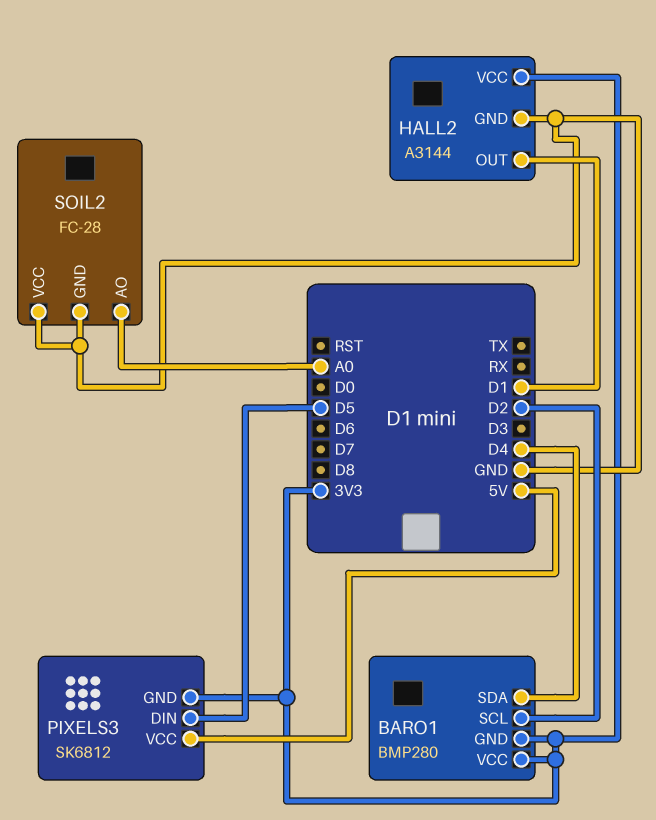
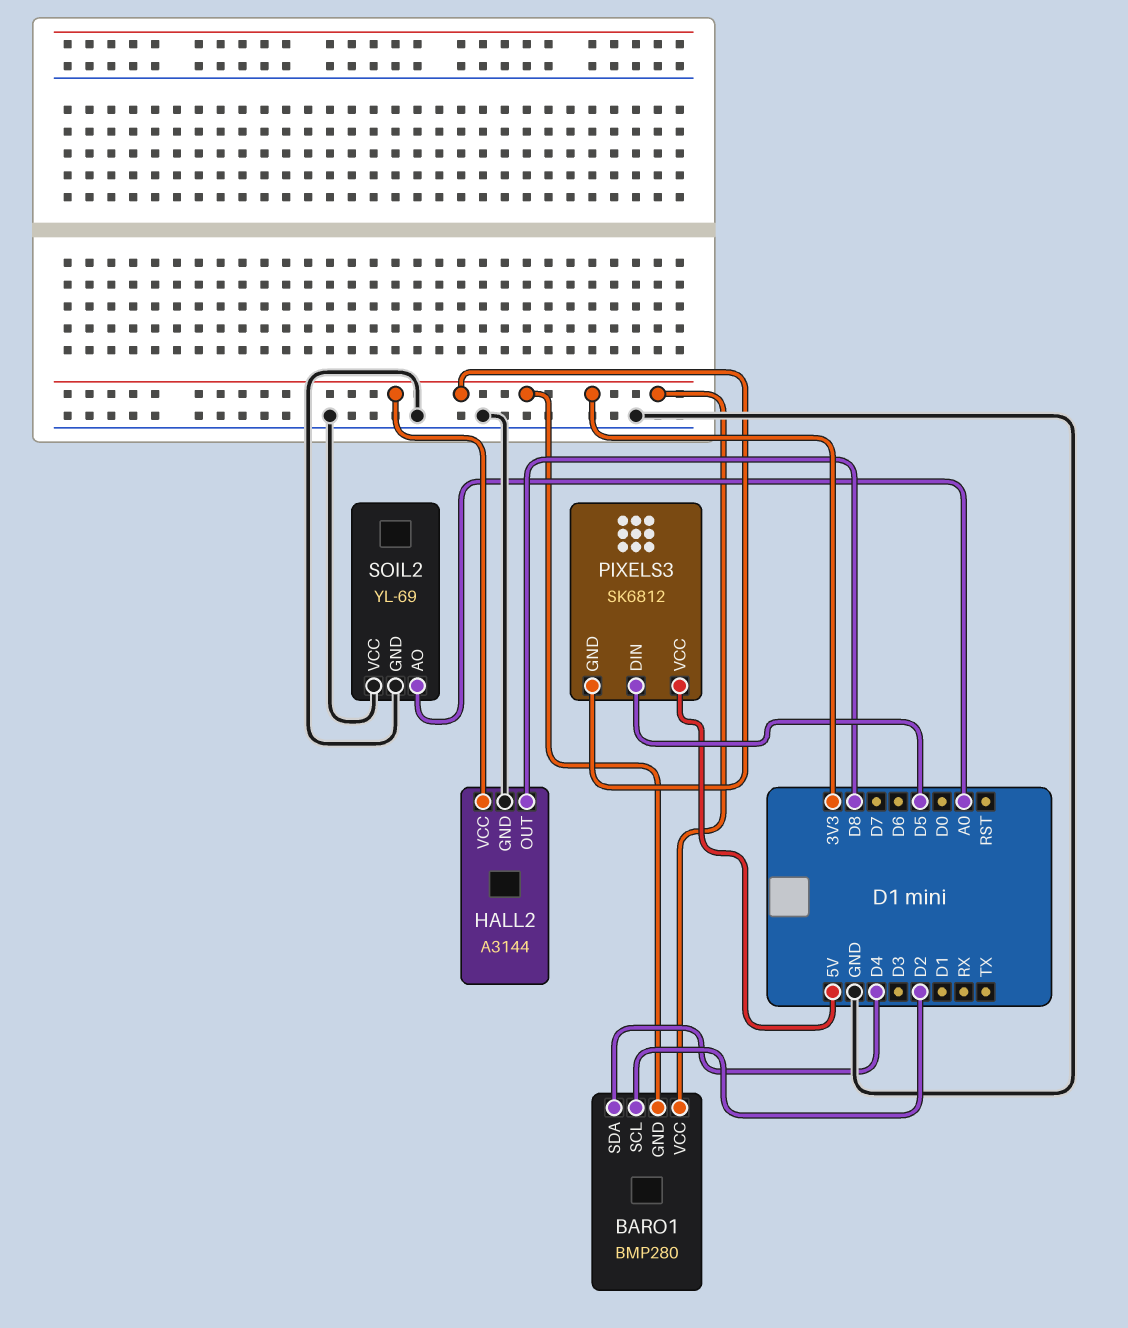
HALL2 pin OUT: D1 -> D8
SOIL2: FC-28 -> YL-69

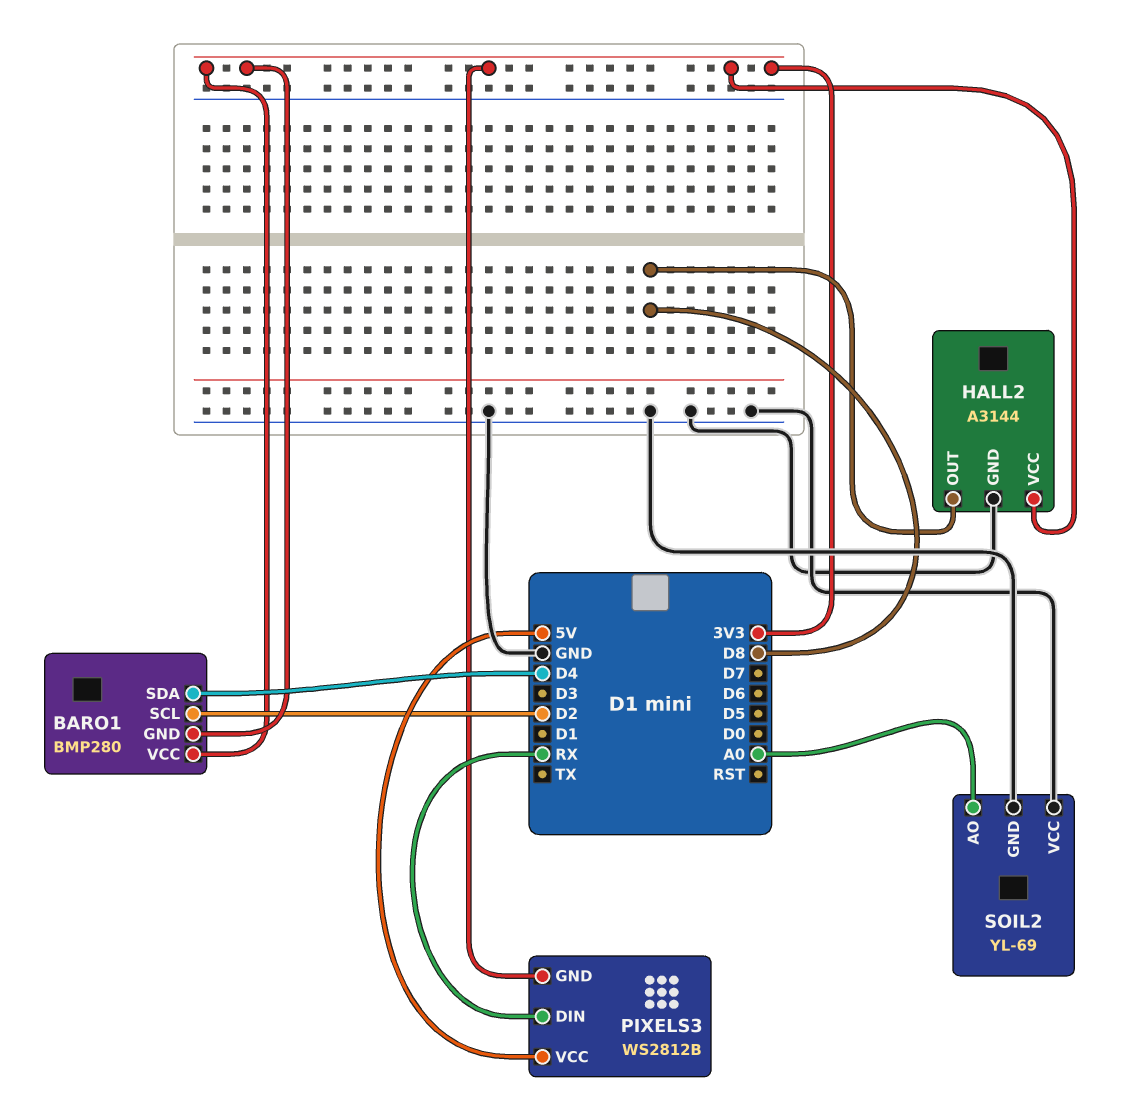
PIXELS3: SK6812 -> WS2812B
PIXELS3 pin DIN: D5 -> RX

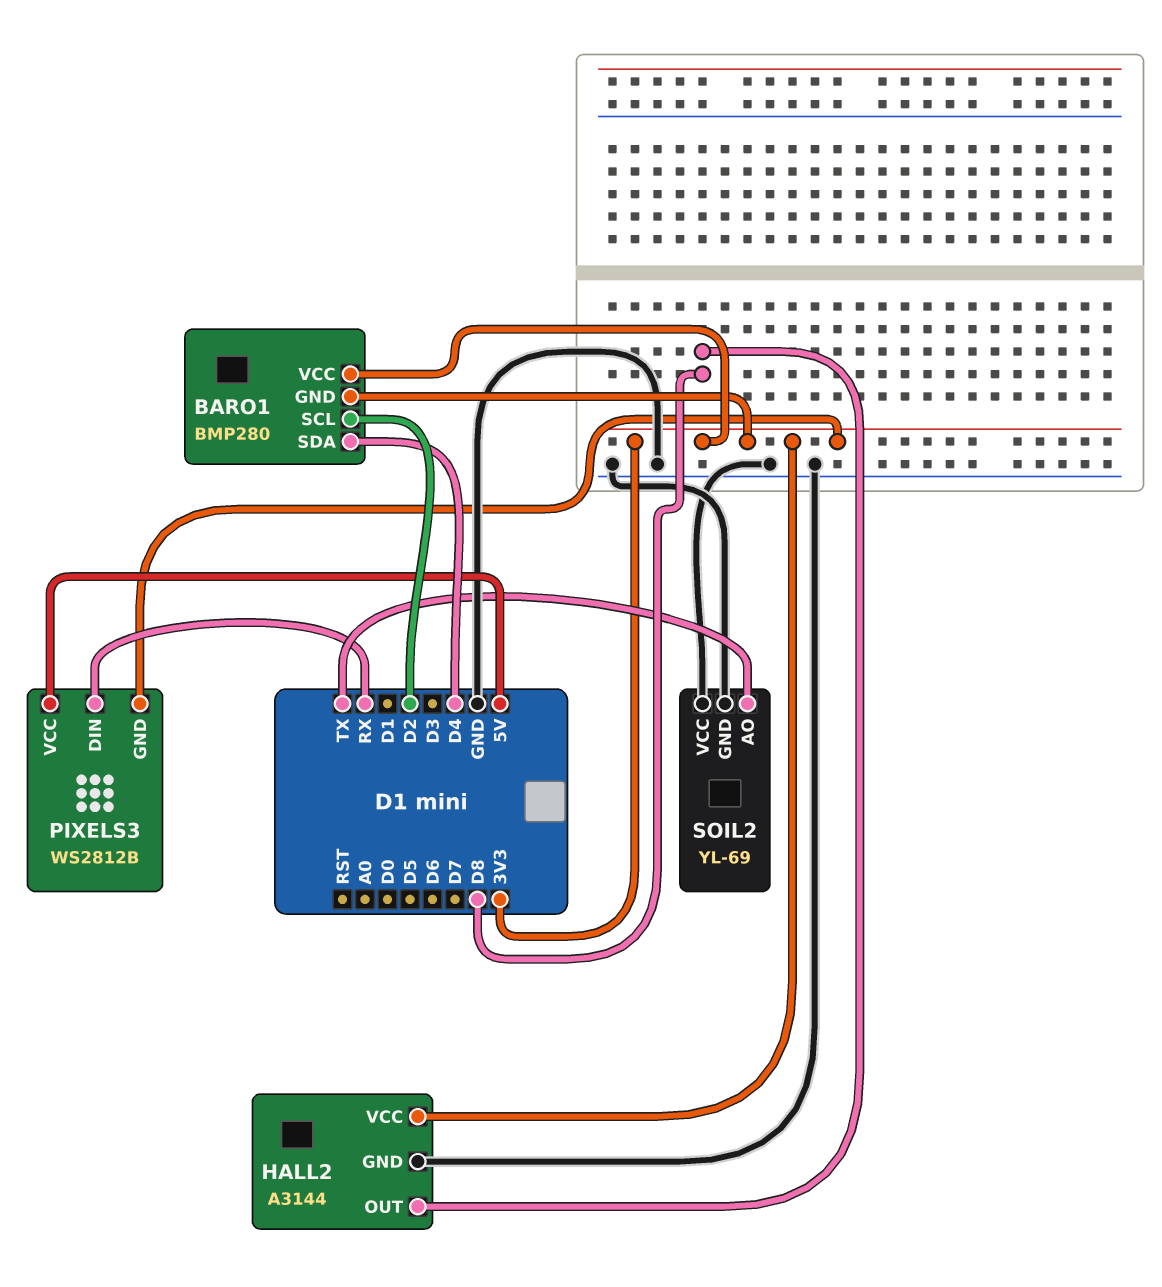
SOIL2 pin AO: A0 -> TX

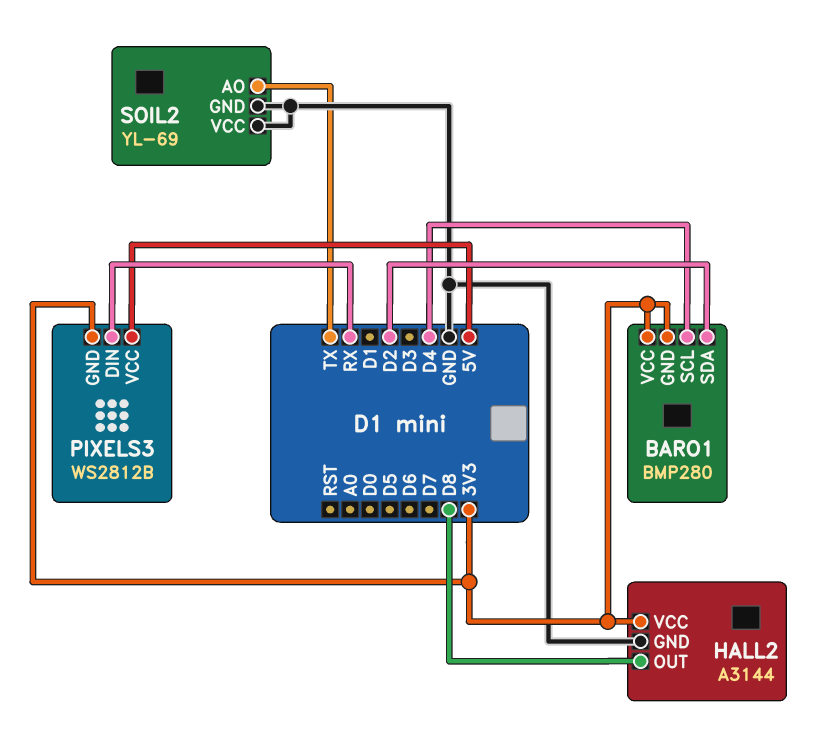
BARO1 pin SCL: D2 -> D4
BARO1 pin SDA: D4 -> D2

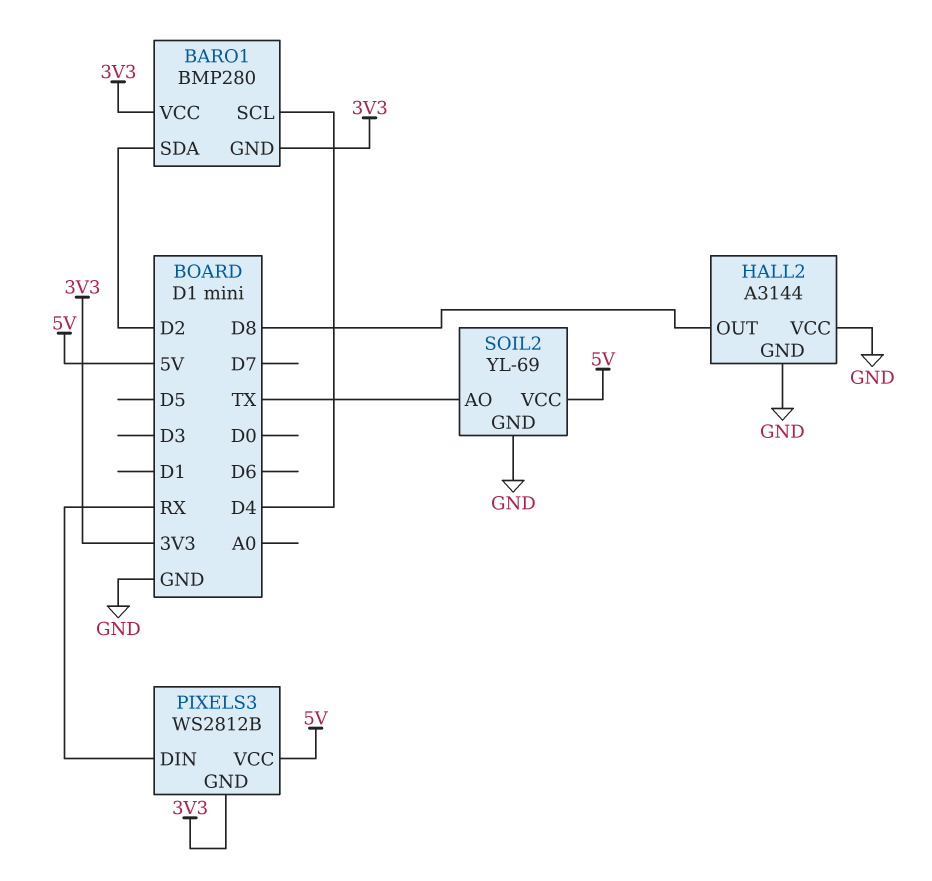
HALL2 pin VCC: 3V3 -> GND
SOIL2 pin VCC: GND -> 5V

